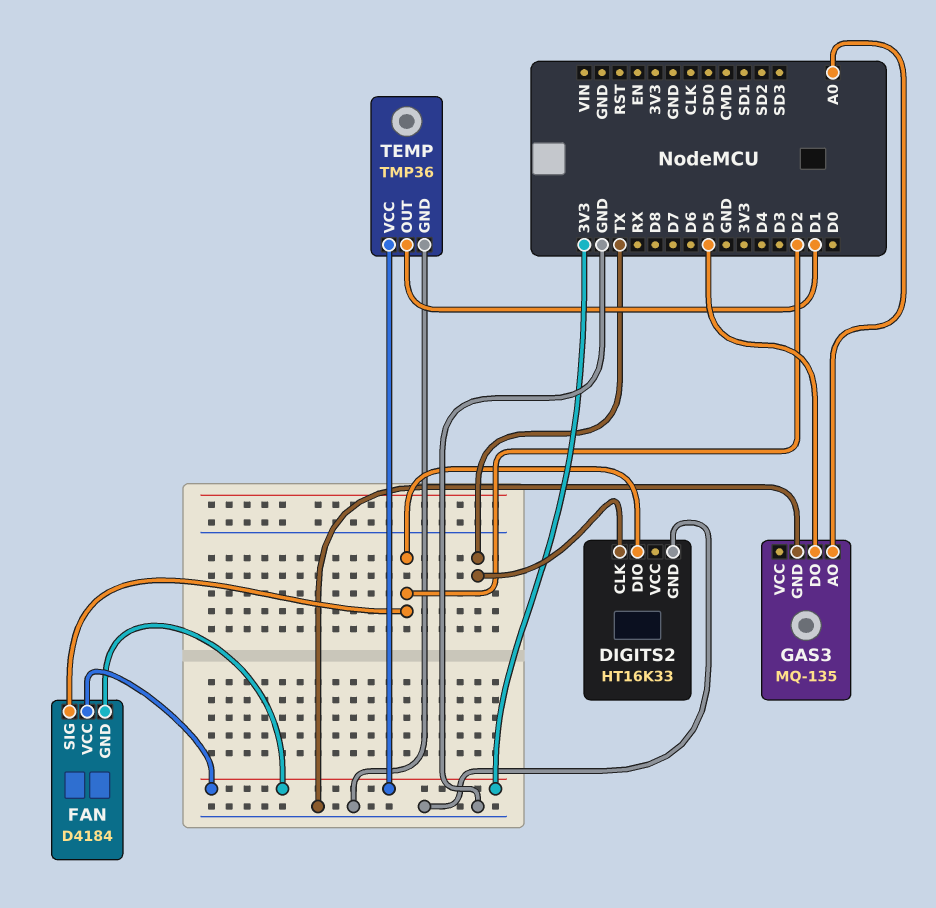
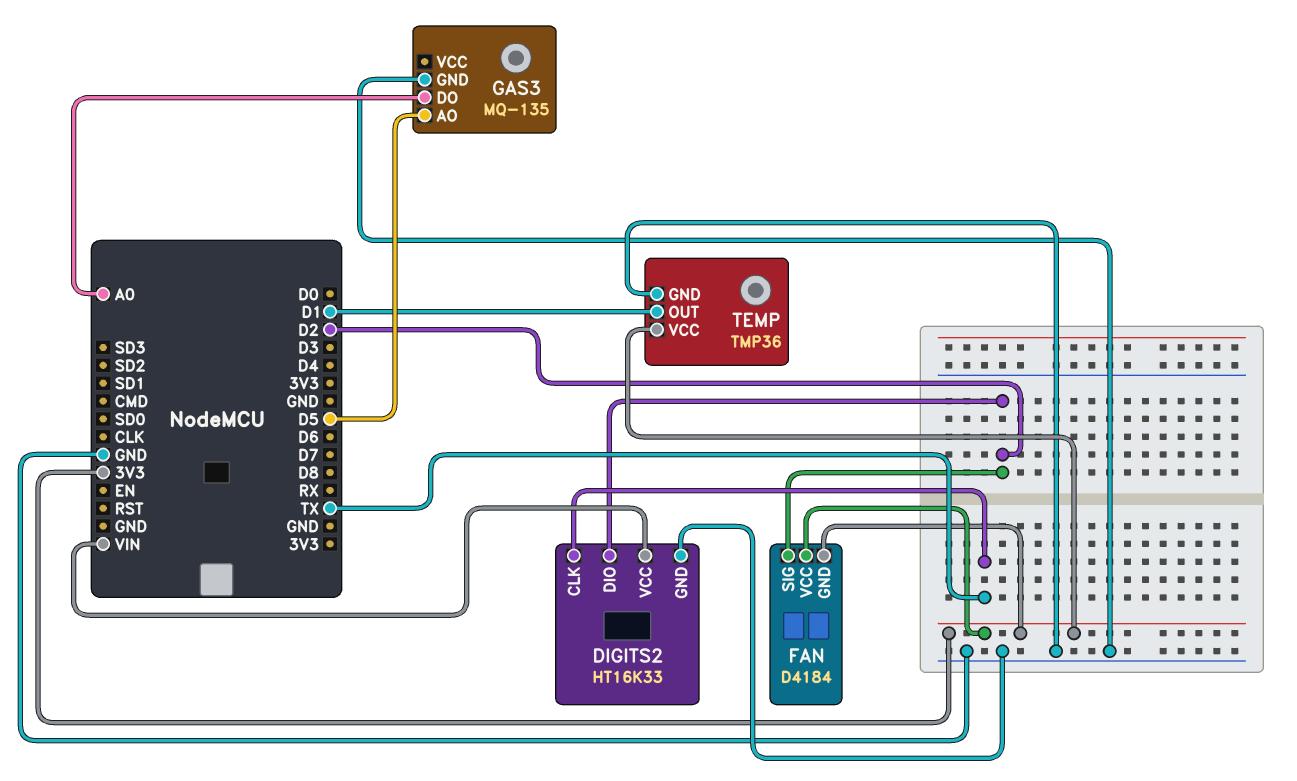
DIGITS2 pin VCC: none -> VIN
GAS3 pin AO: A0 -> D5
GAS3 pin DO: D5 -> A0

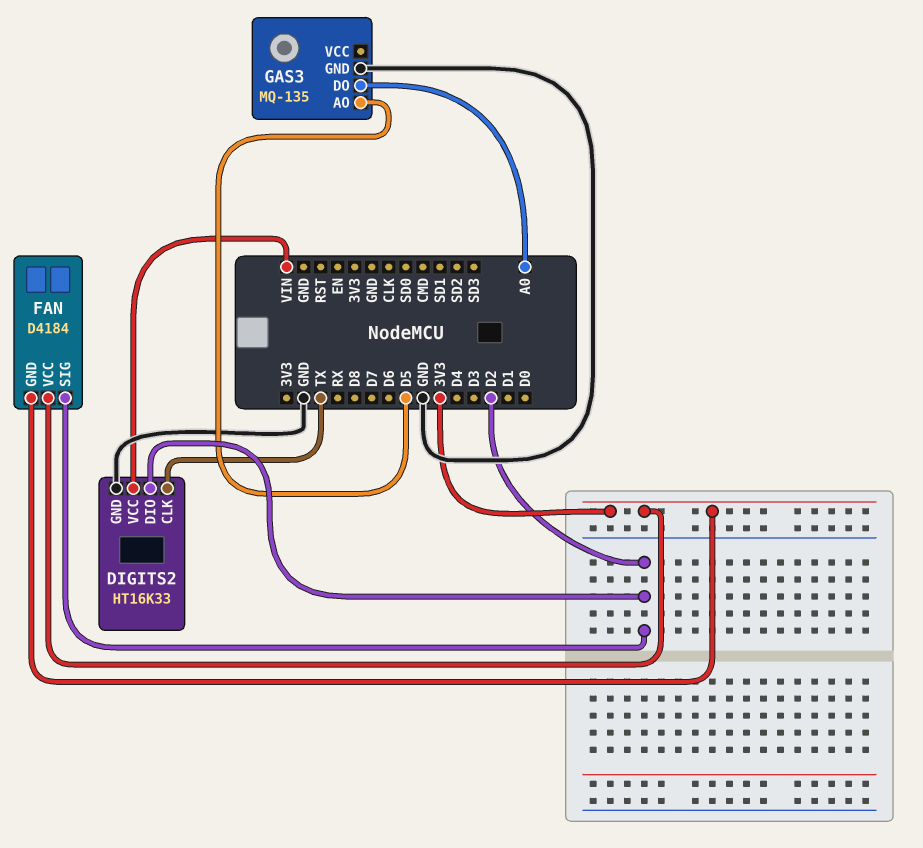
TEMP: TMP36 -> none
TEMP pin GND: GND -> none
TEMP pin OUT: D1 -> none
TEMP pin VCC: 3V3 -> none

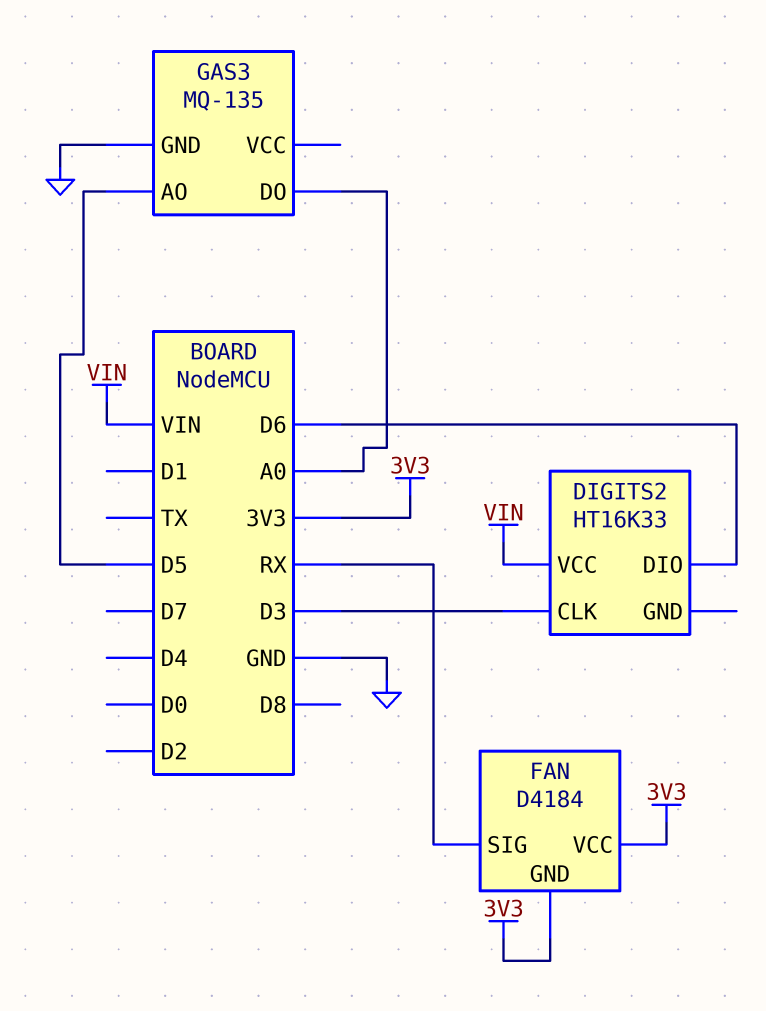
DIGITS2 pin CLK: TX -> D3
DIGITS2 pin DIO: D2 -> D6
DIGITS2 pin GND: GND -> none
FAN pin SIG: D2 -> RX

